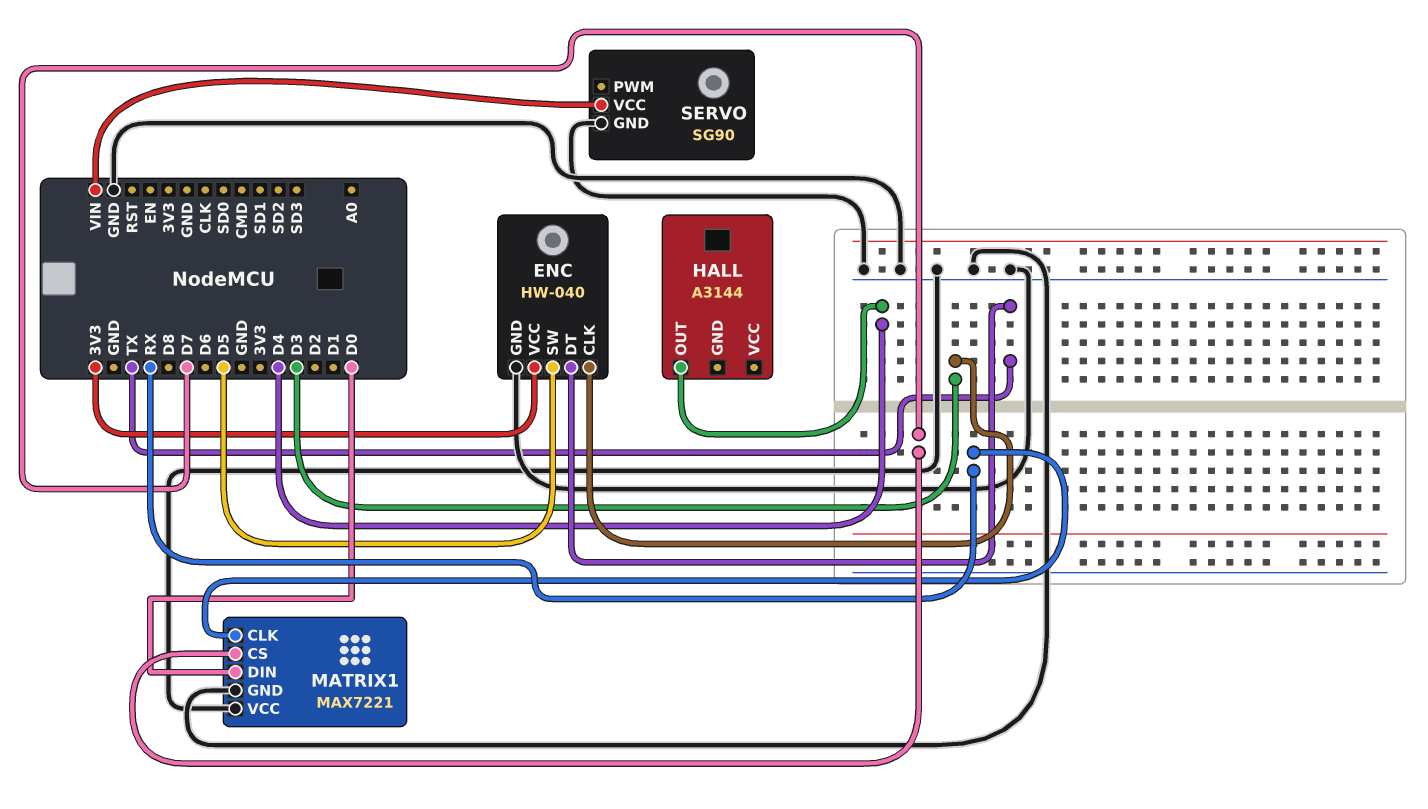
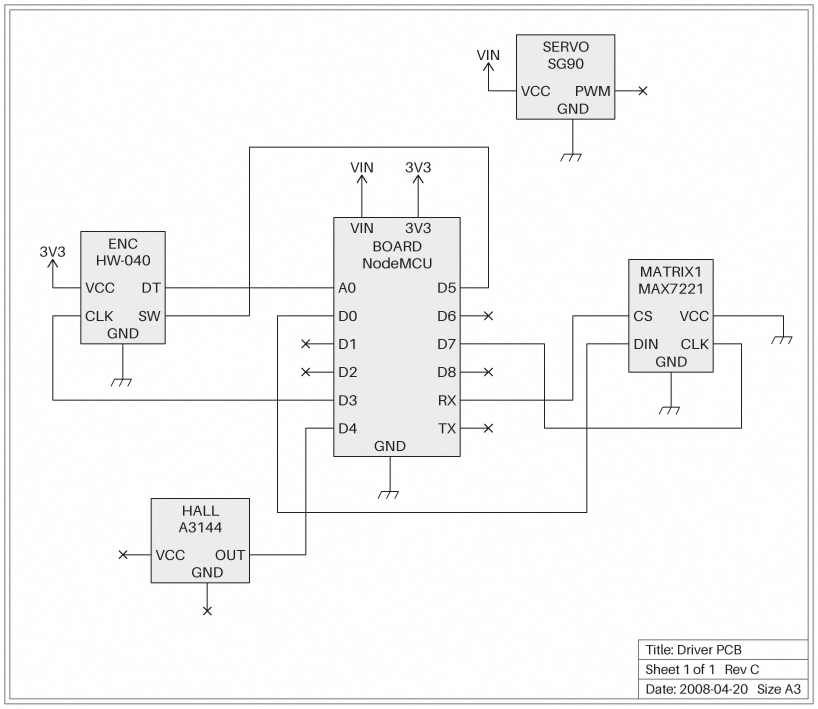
ENC pin DT: TX -> A0
MATRIX1 pin CLK: RX -> D7
MATRIX1 pin CS: D7 -> RX

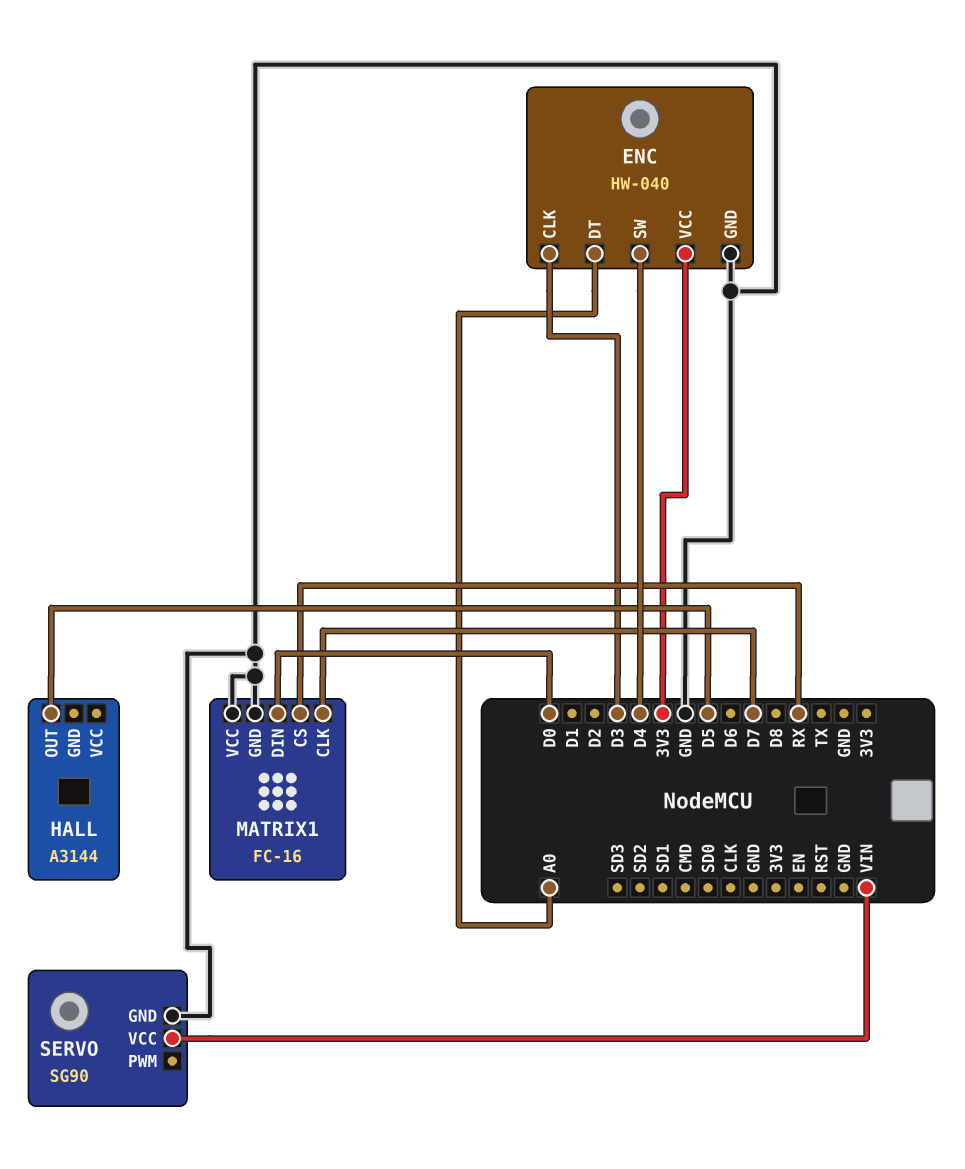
ENC pin SW: D5 -> D4
HALL pin OUT: D4 -> D5
MATRIX1: MAX7221 -> FC-16

